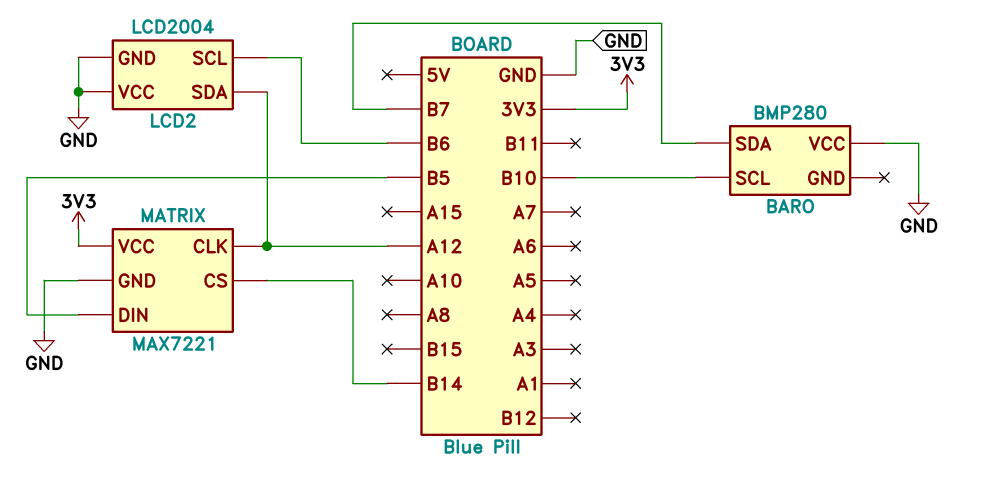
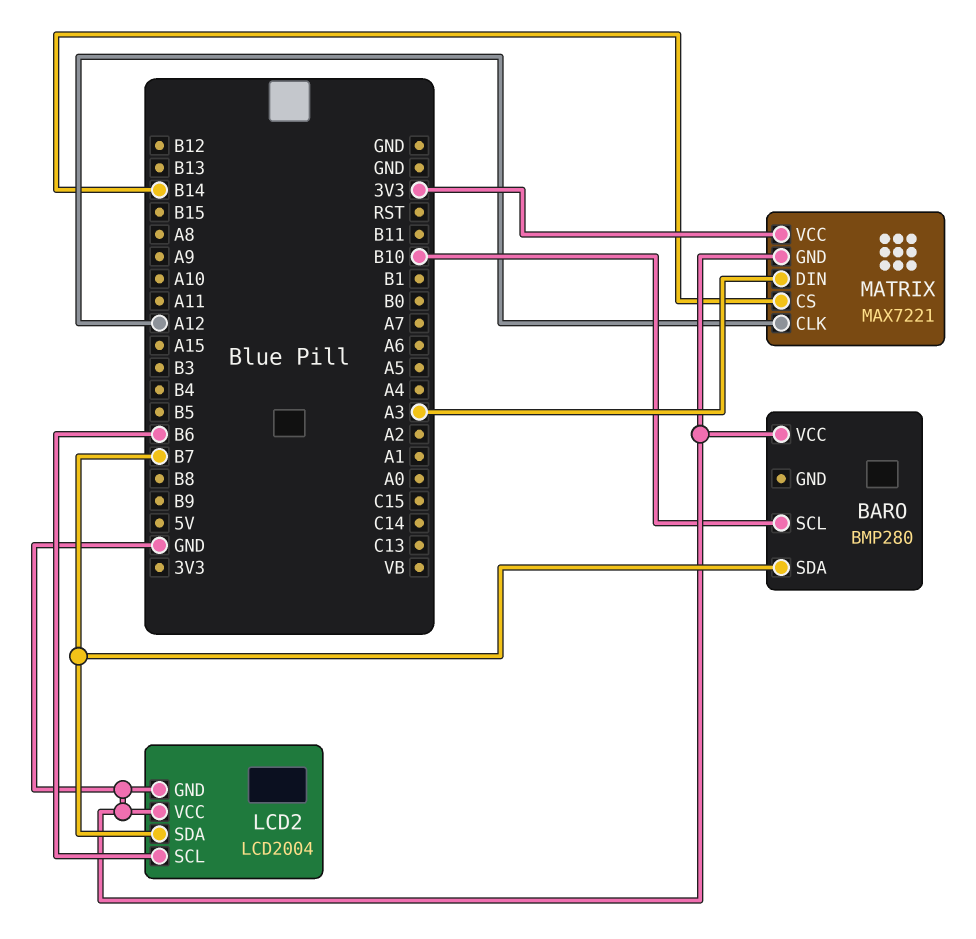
LCD2 pin SDA: A12 -> B7
MATRIX pin DIN: B5 -> A3

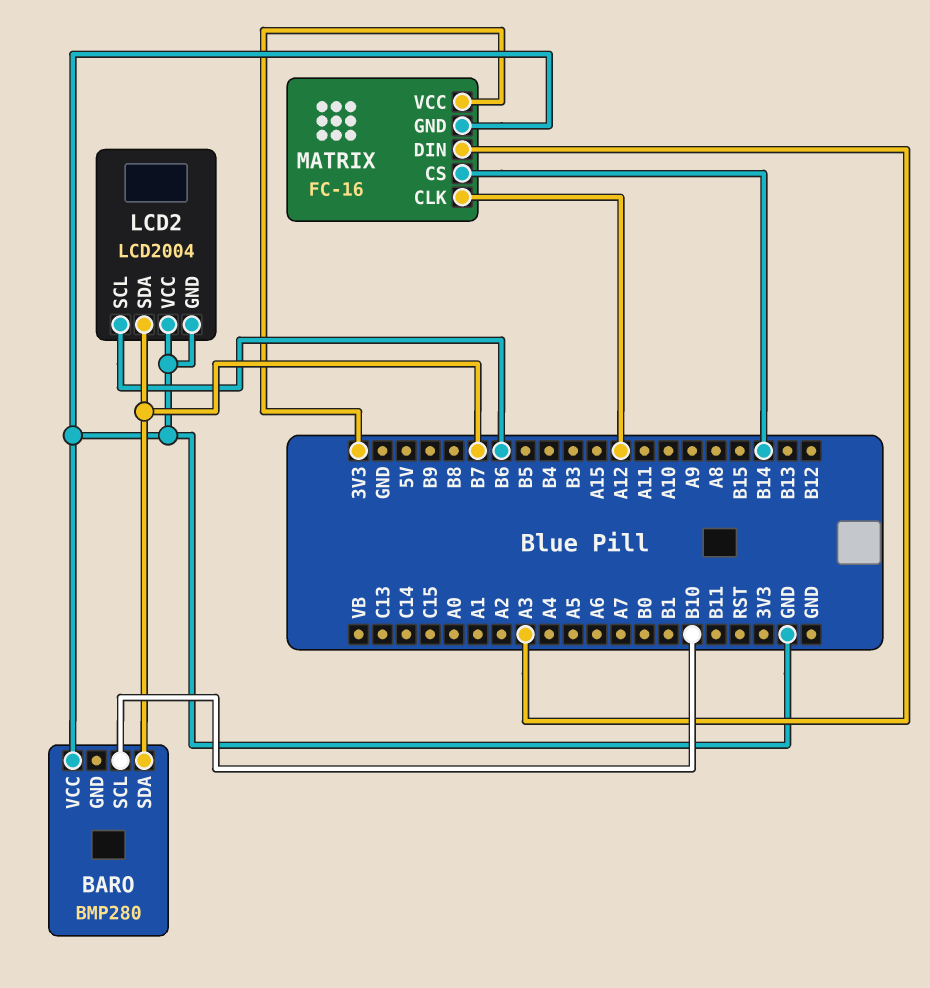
MATRIX: MAX7221 -> FC-16

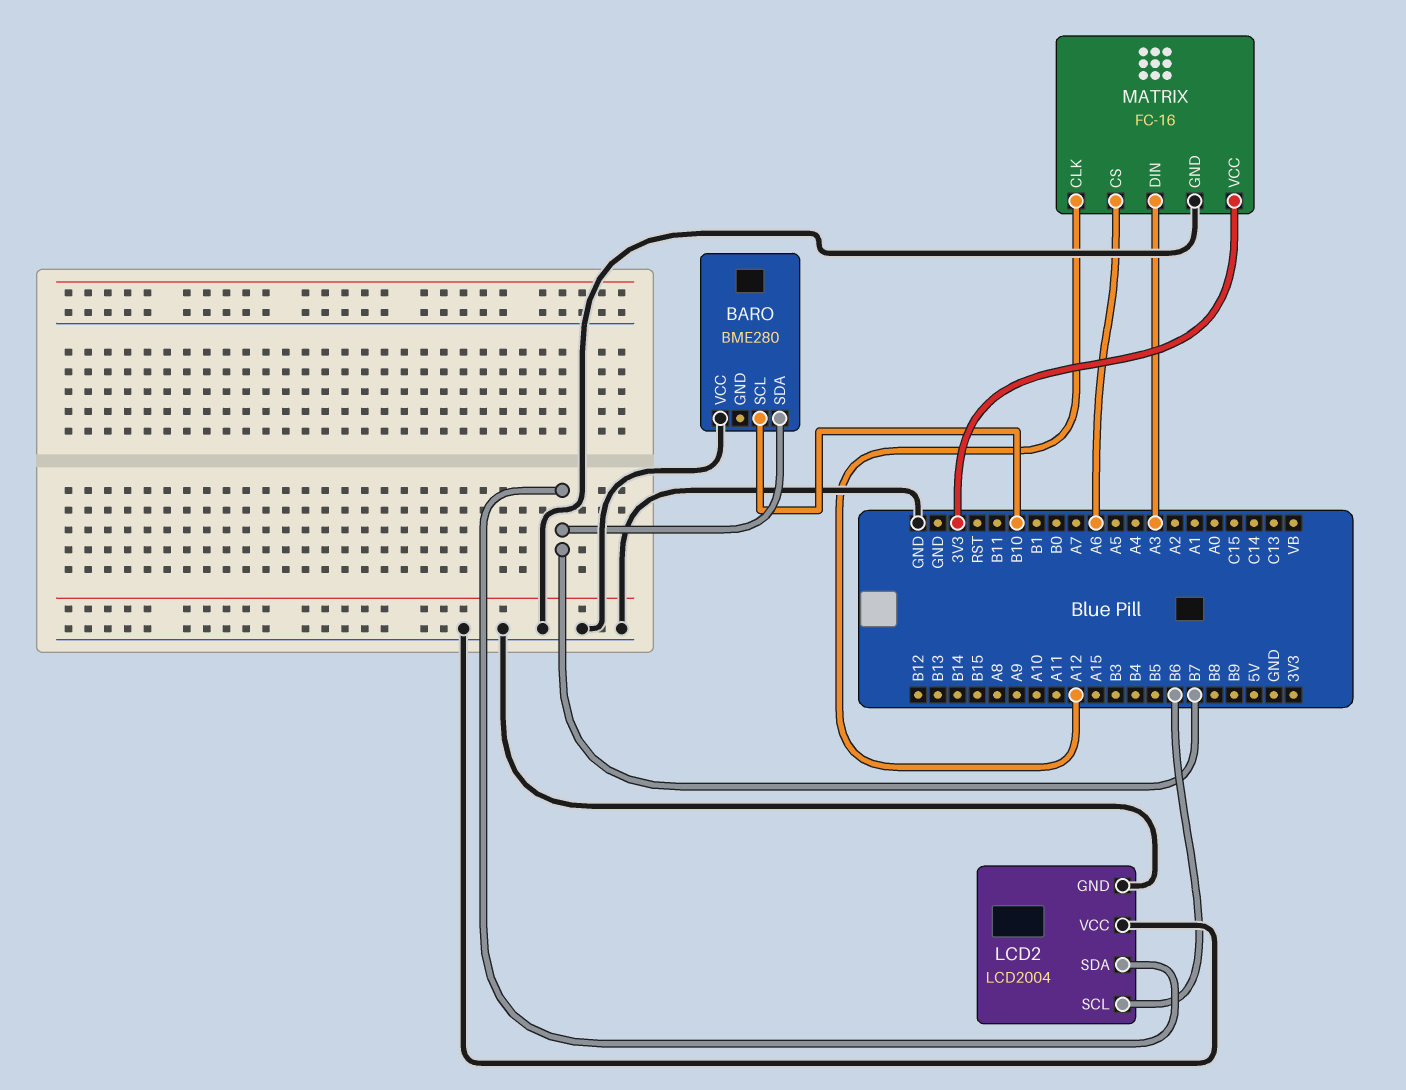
BARO: BMP280 -> BME280
MATRIX pin CS: B14 -> A6

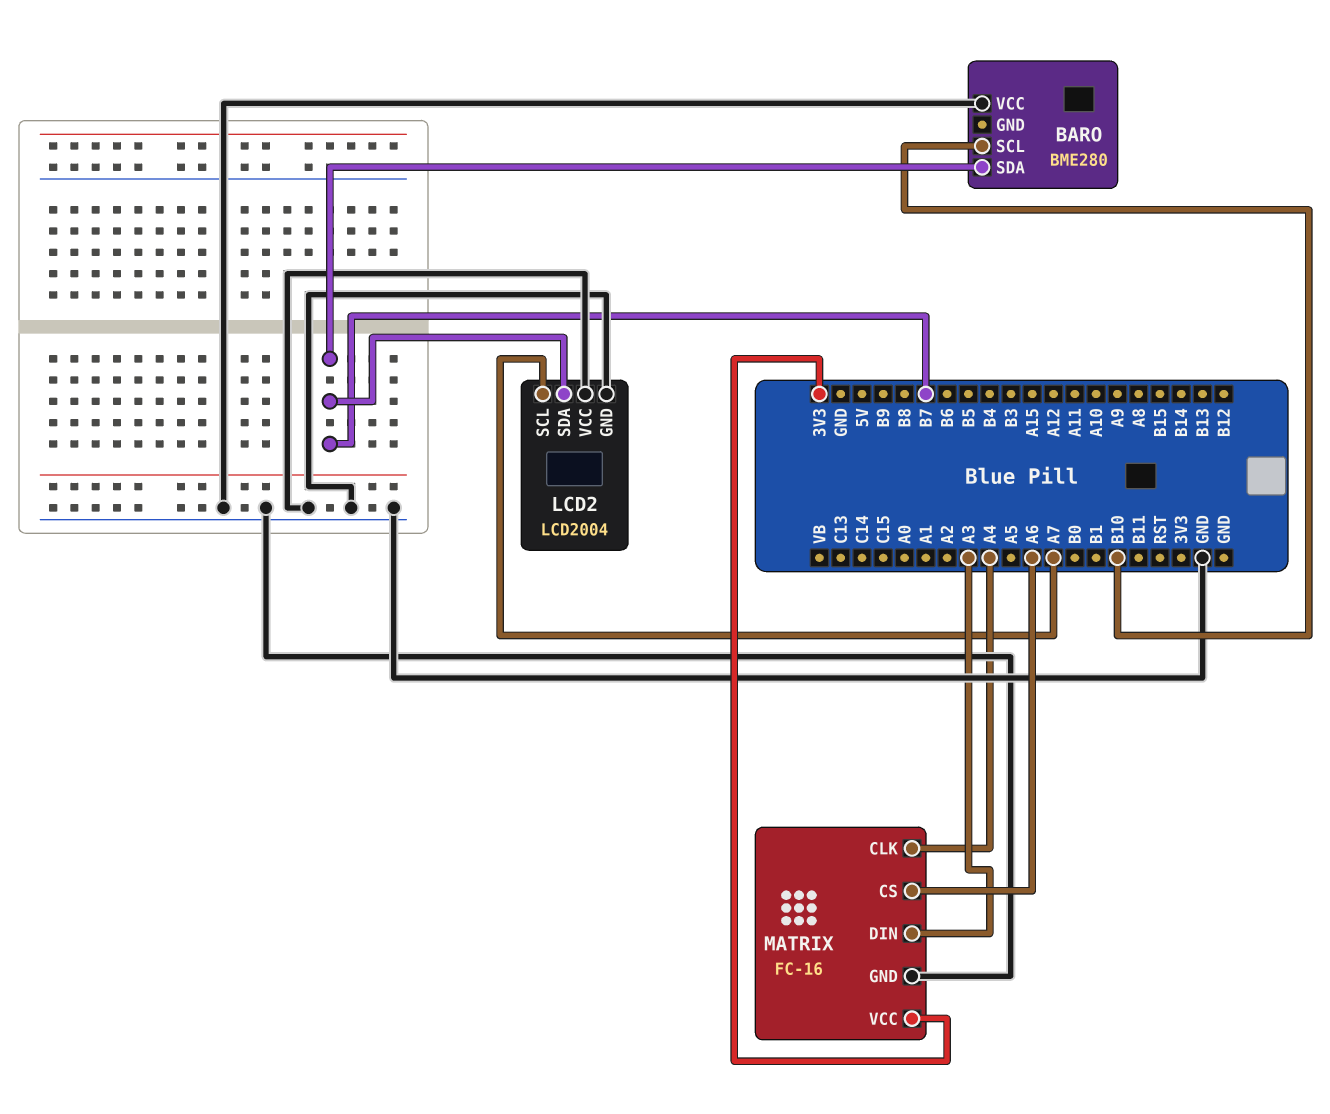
LCD2 pin SCL: B6 -> A7
MATRIX pin CLK: A12 -> A4

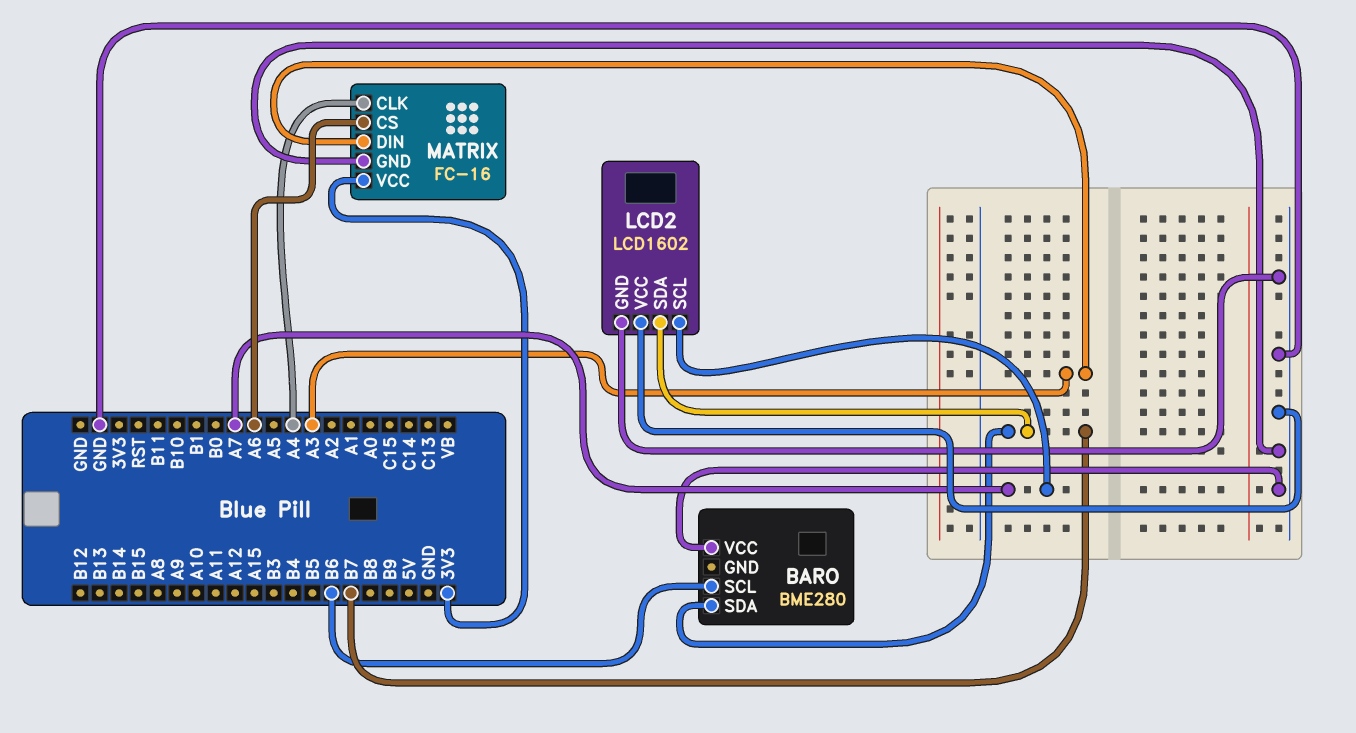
BARO pin SCL: B10 -> B6
LCD2: LCD2004 -> LCD1602

